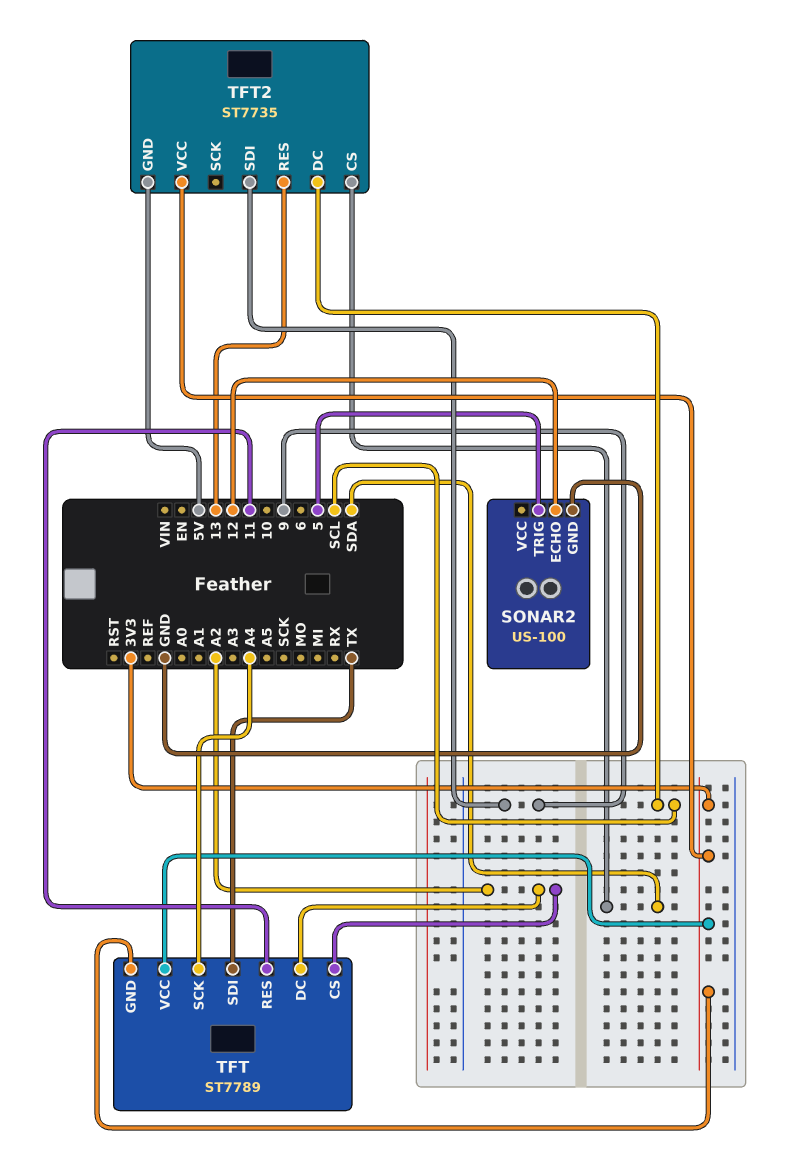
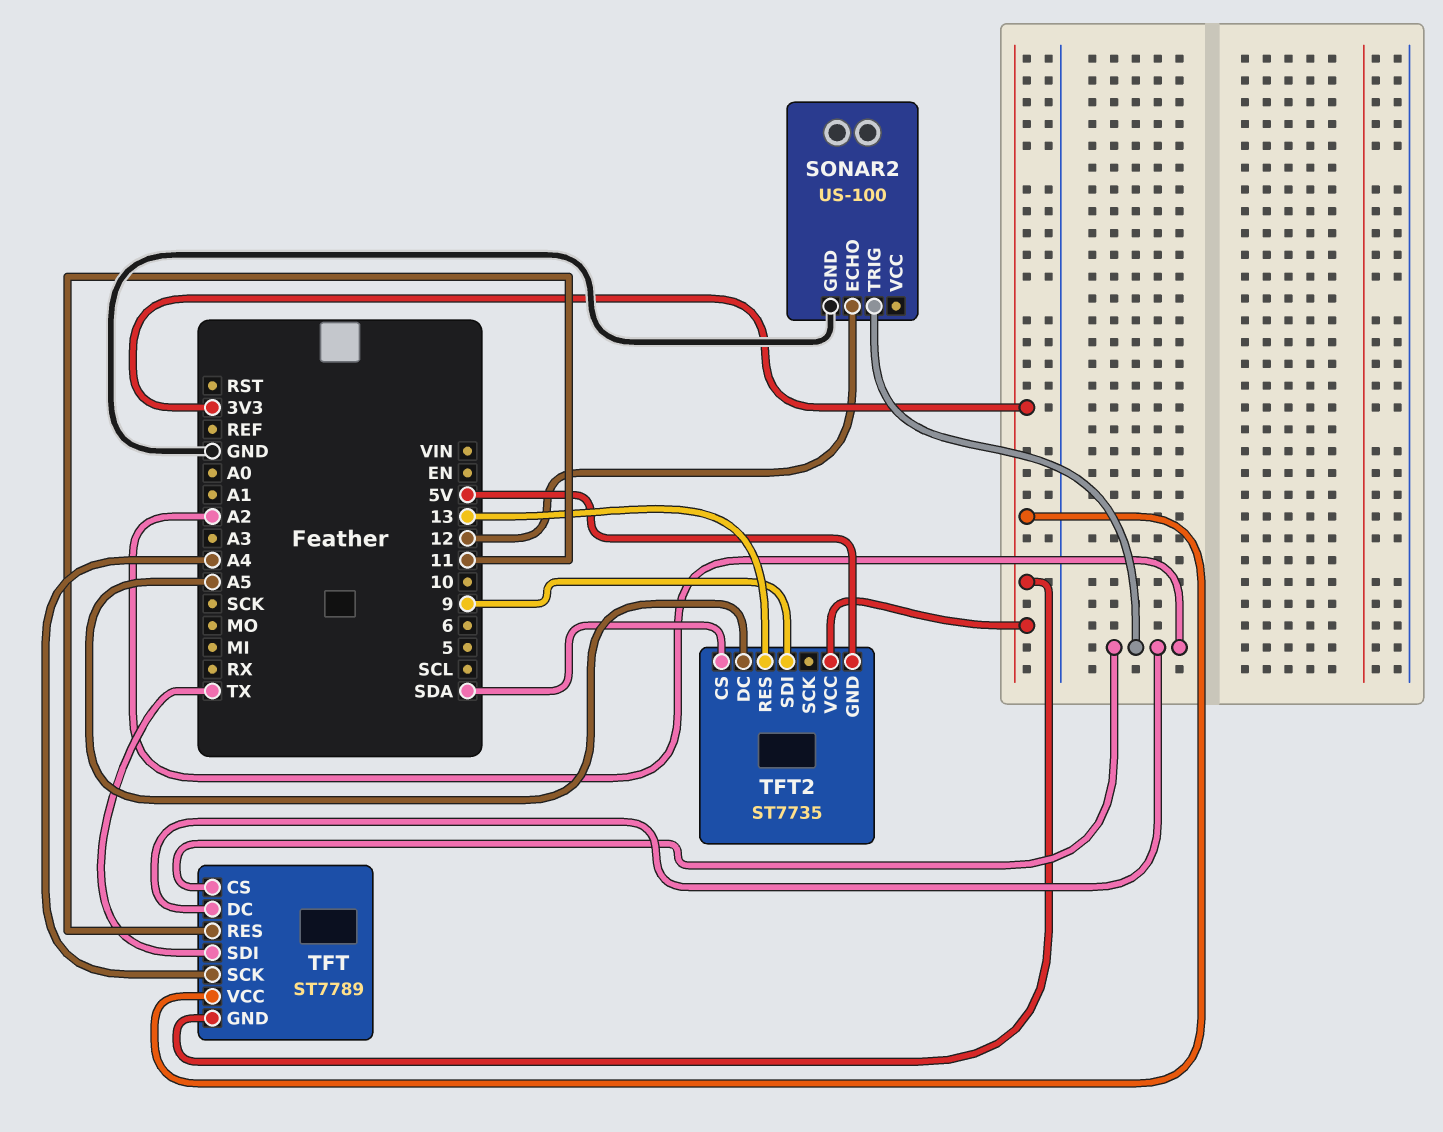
SONAR2 pin TRIG: 5 -> A2
TFT2 pin DC: SCL -> A5

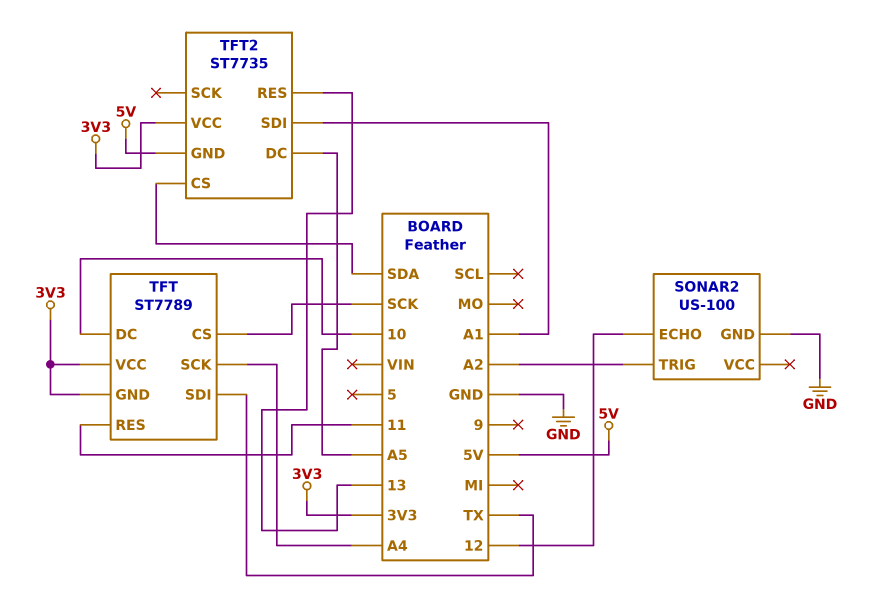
TFT pin CS: A2 -> SCK
TFT pin DC: A2 -> 10
TFT2 pin SDI: 9 -> A1

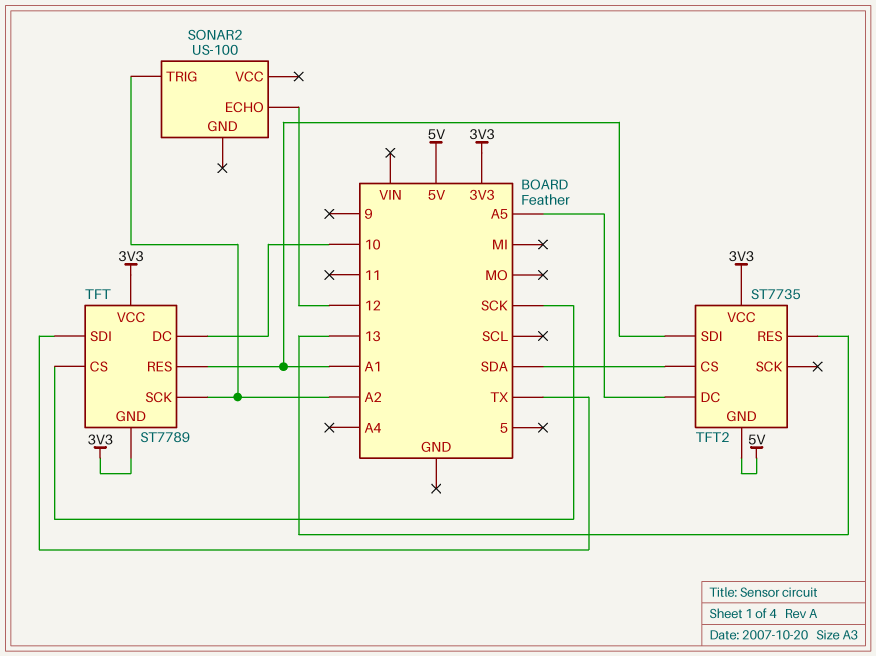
SONAR2 pin GND: GND -> none
TFT pin RES: 11 -> A1
TFT pin SCK: A4 -> A2

